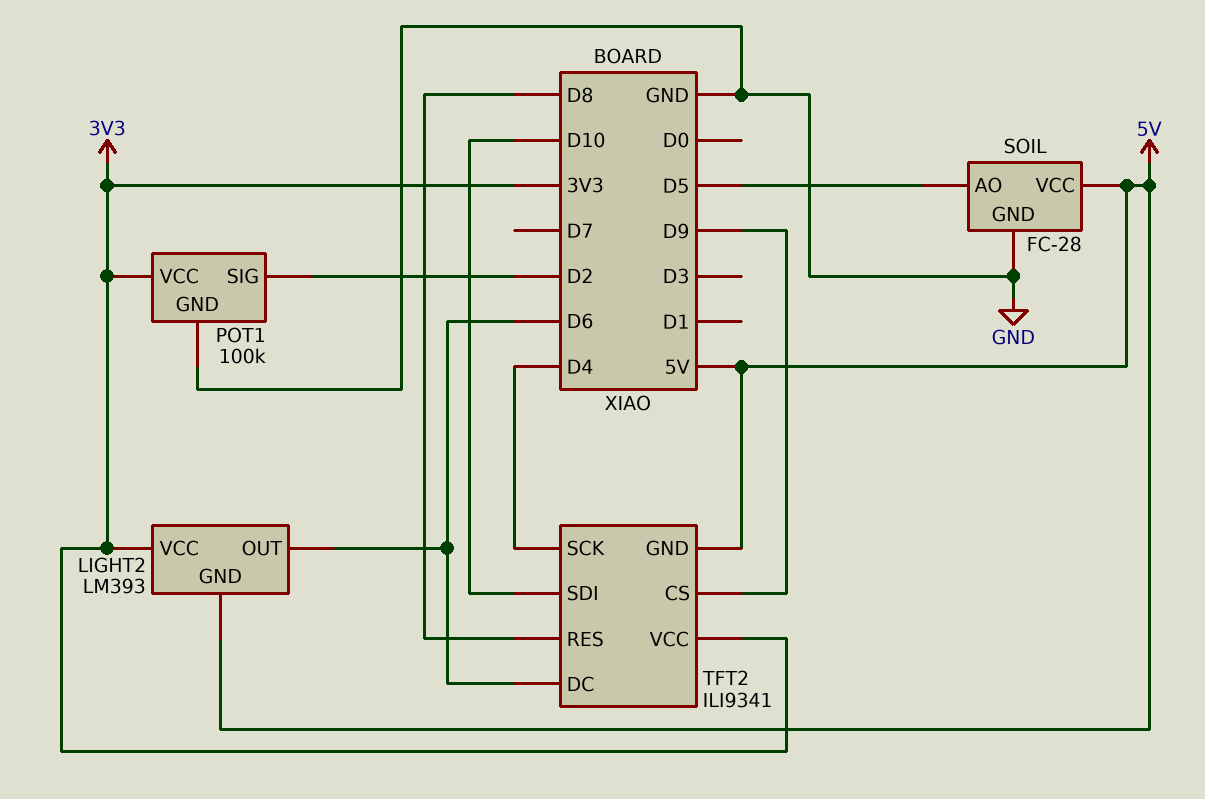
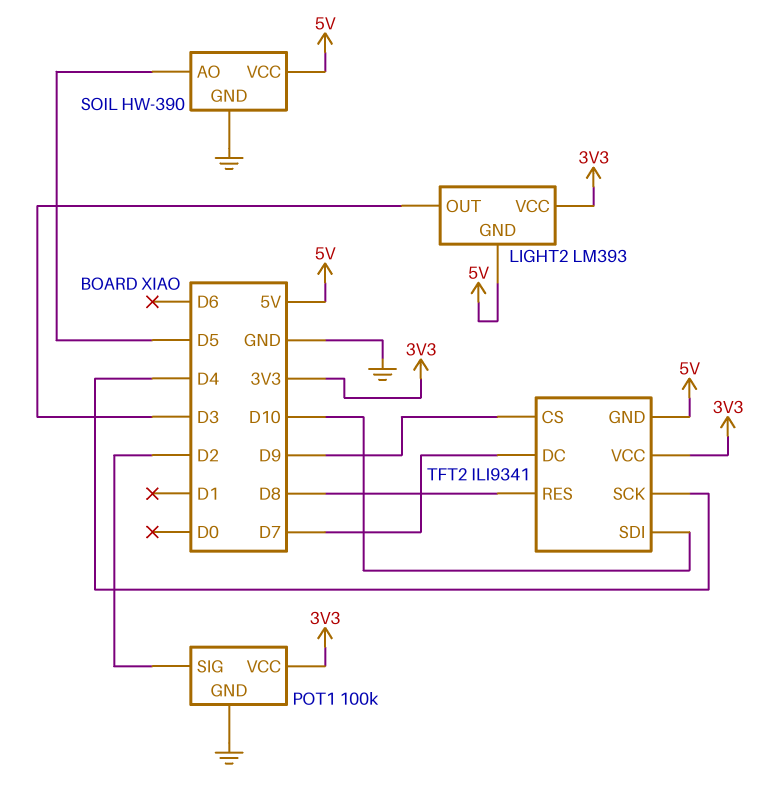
LIGHT2 pin OUT: D6 -> D3
SOIL: FC-28 -> HW-390
TFT2 pin DC: D6 -> D7

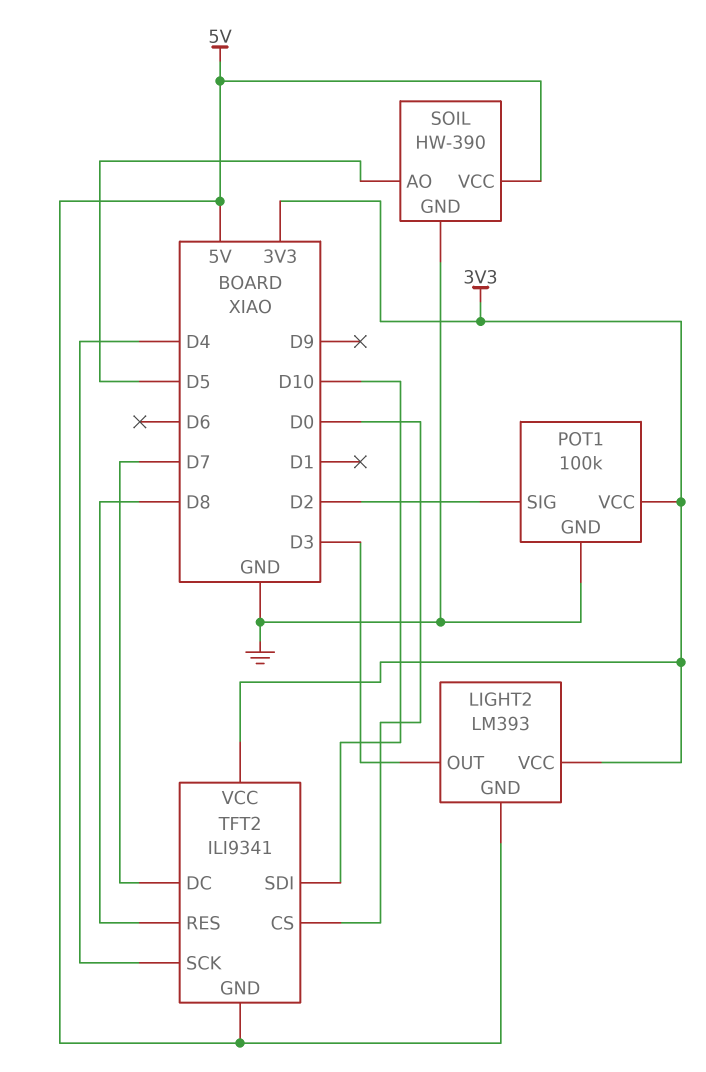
TFT2 pin CS: D9 -> D0

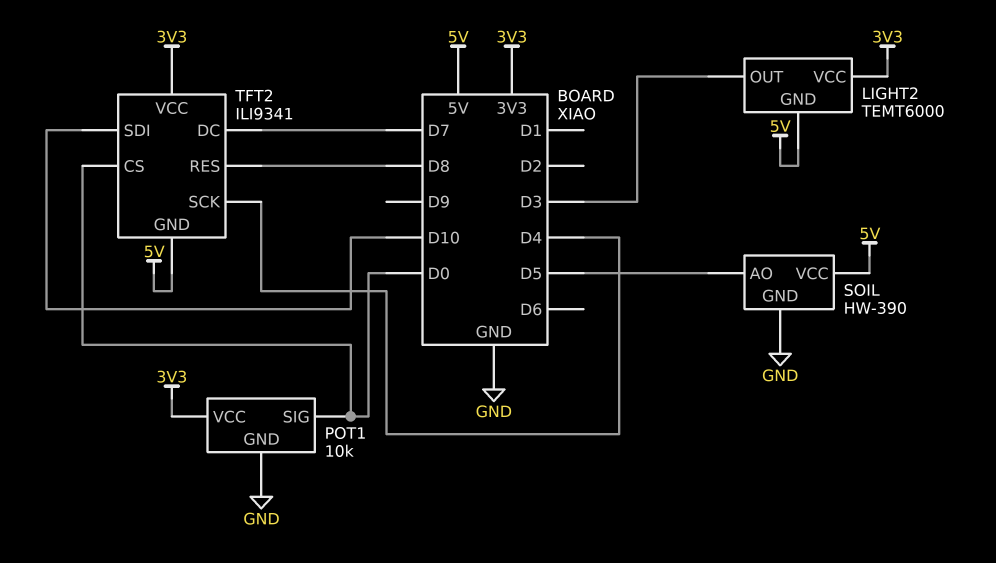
LIGHT2: LM393 -> TEMT6000
POT1: 100k -> 10k
POT1 pin SIG: D2 -> D0

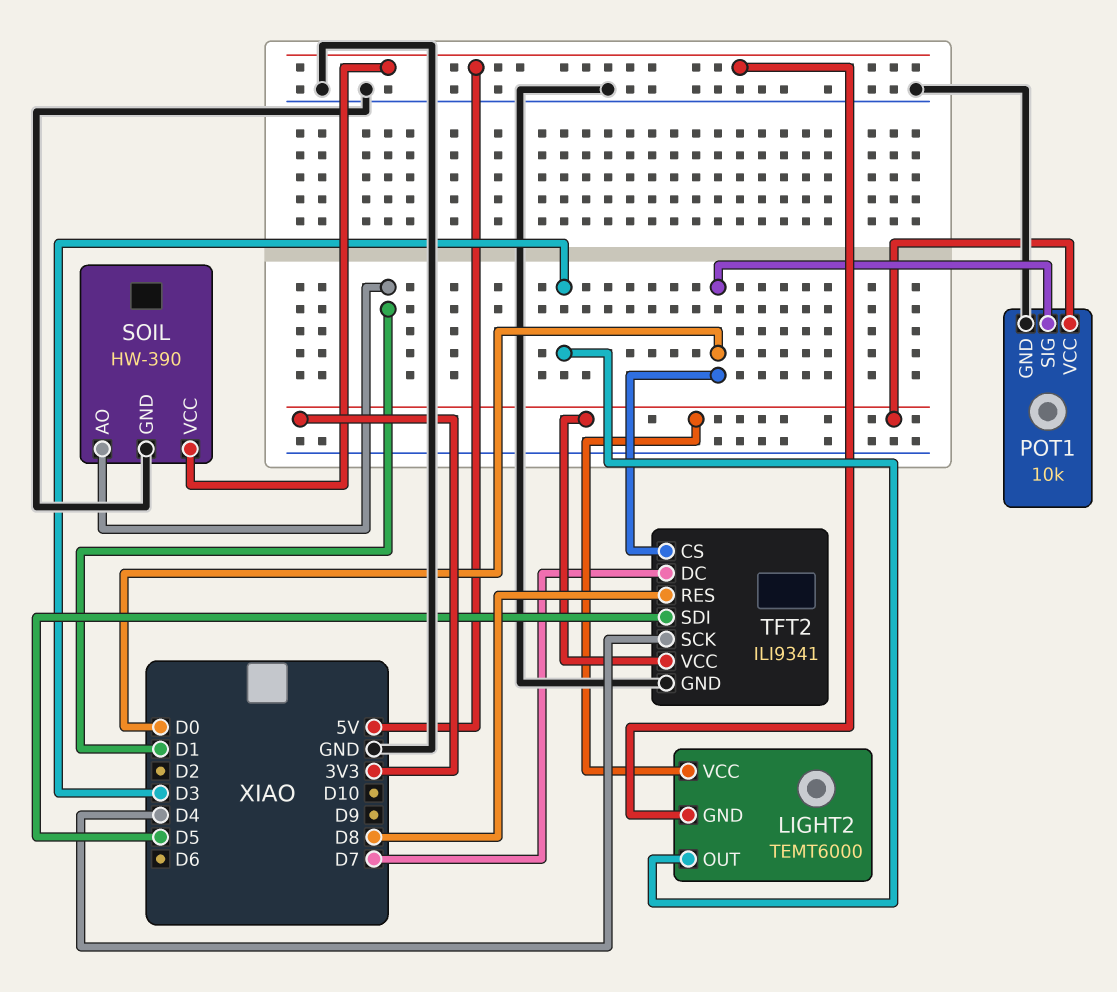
SOIL pin AO: D5 -> D1
TFT2 pin GND: 5V -> GND
TFT2 pin SDI: D10 -> D5

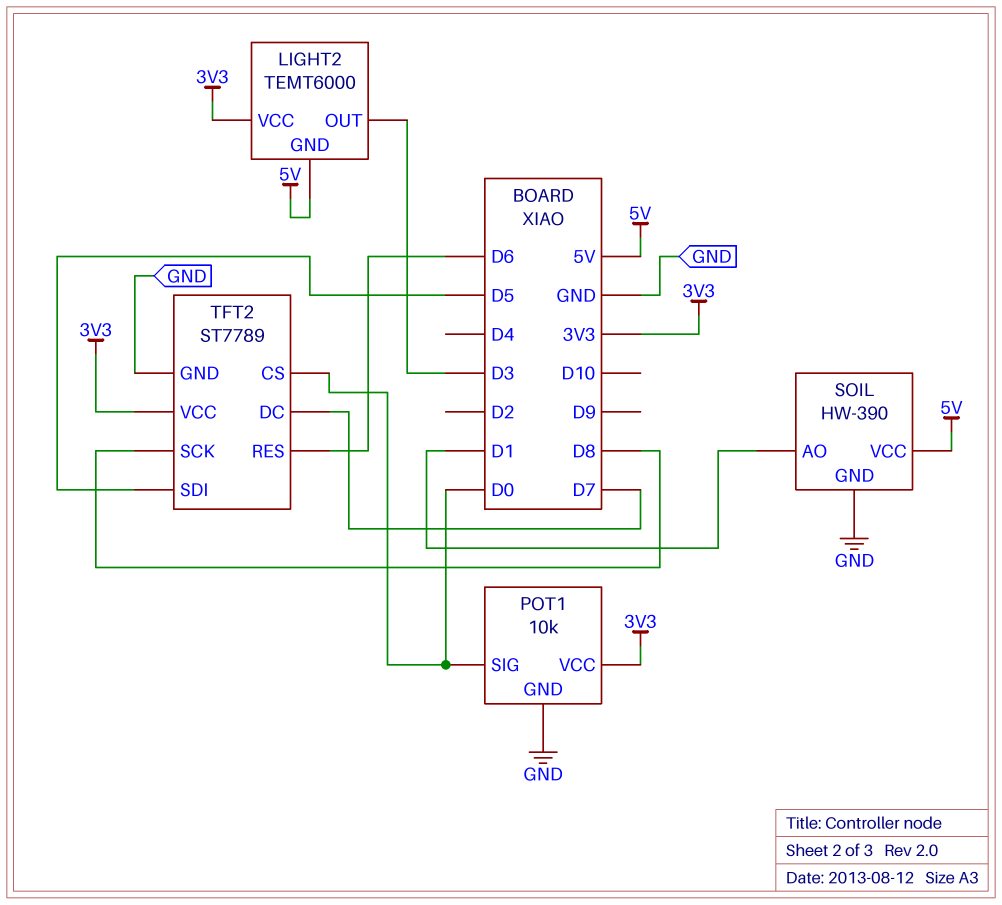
TFT2: ILI9341 -> ST7789
TFT2 pin RES: D8 -> D6
TFT2 pin SCK: D4 -> D8

